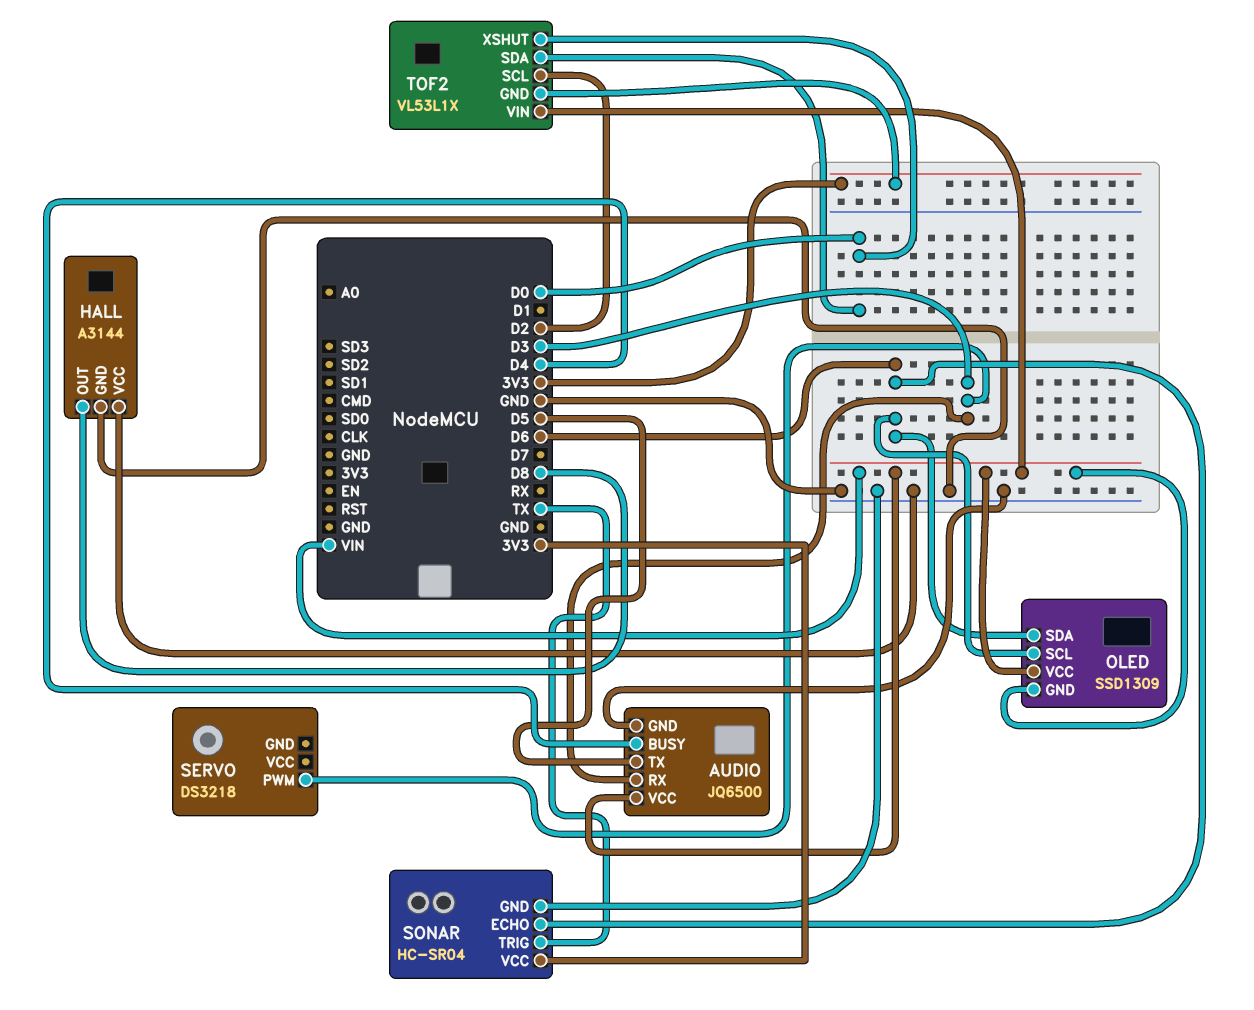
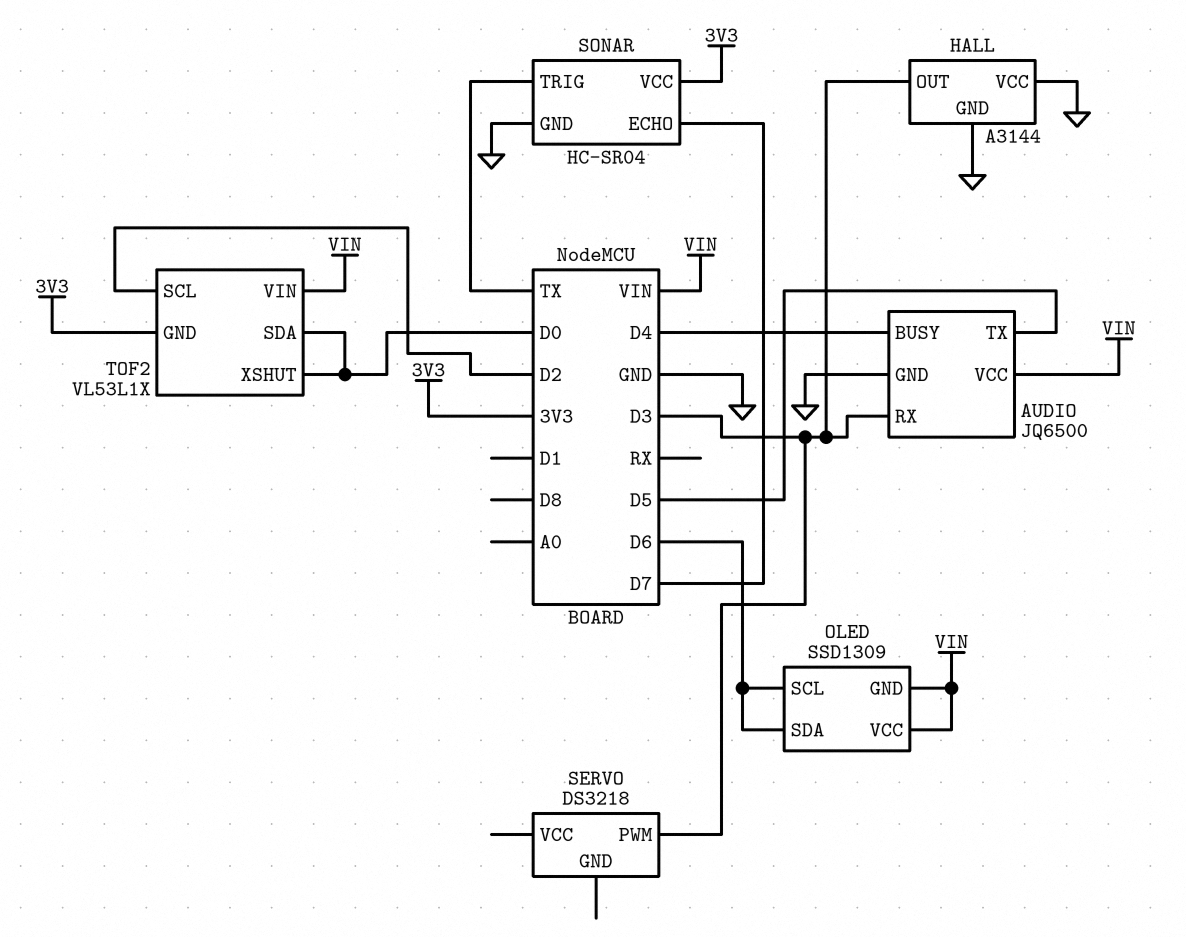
HALL pin OUT: D8 -> D3
SONAR pin ECHO: D6 -> D7

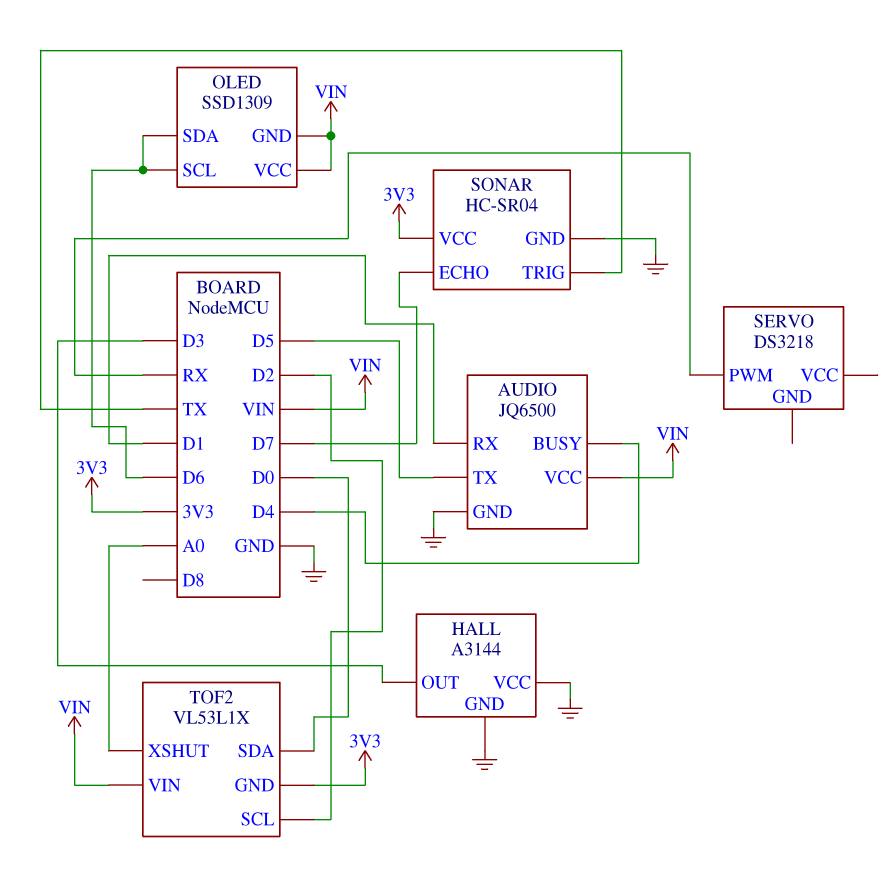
AUDIO pin RX: D3 -> D1
SERVO pin PWM: D3 -> RX
TOF2 pin XSHUT: D0 -> A0

